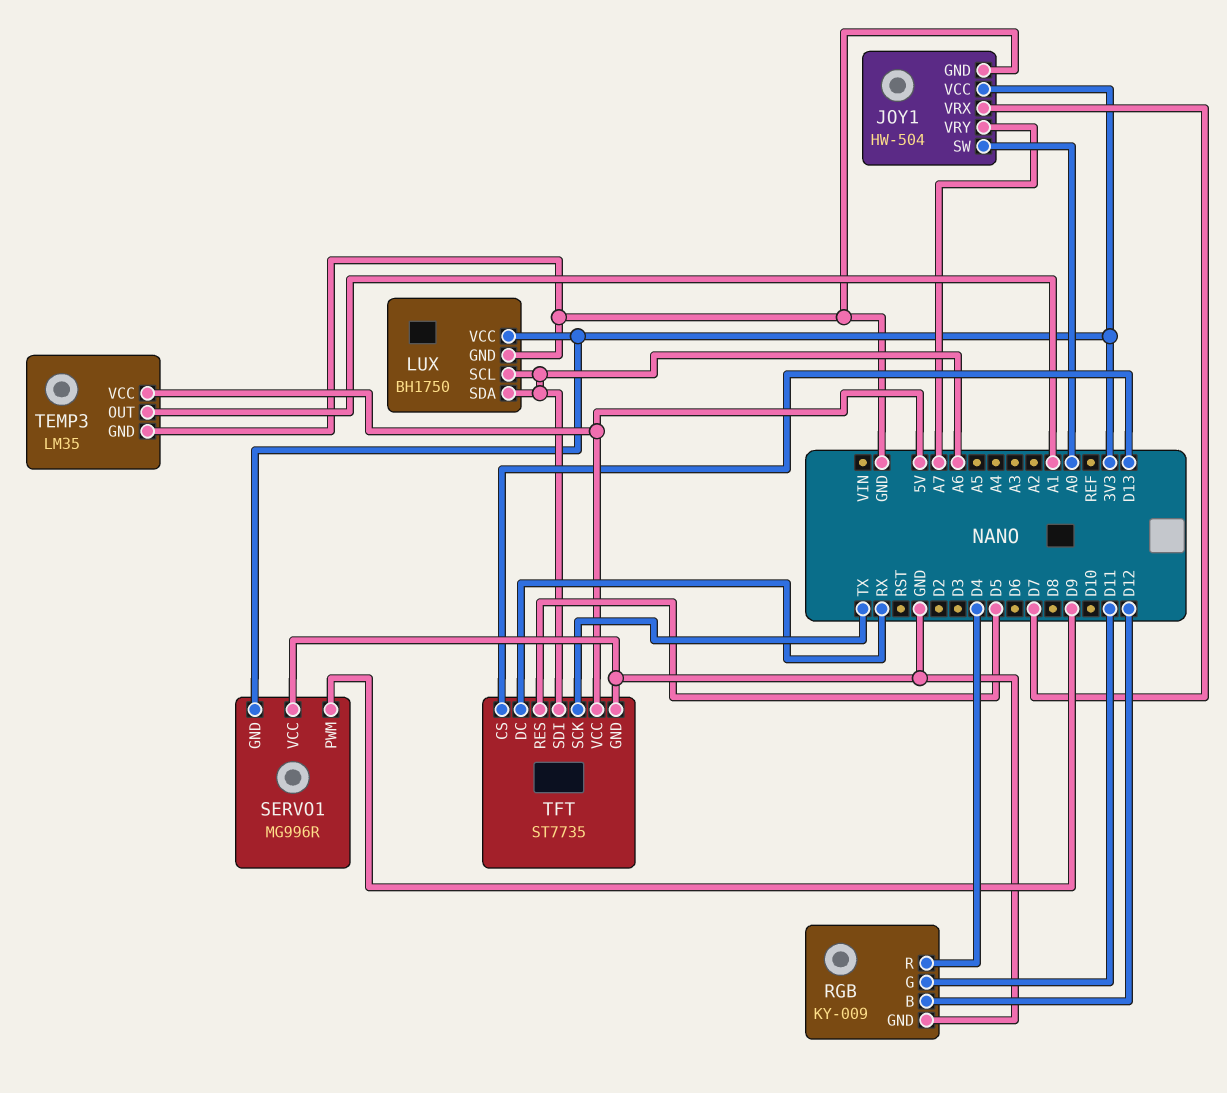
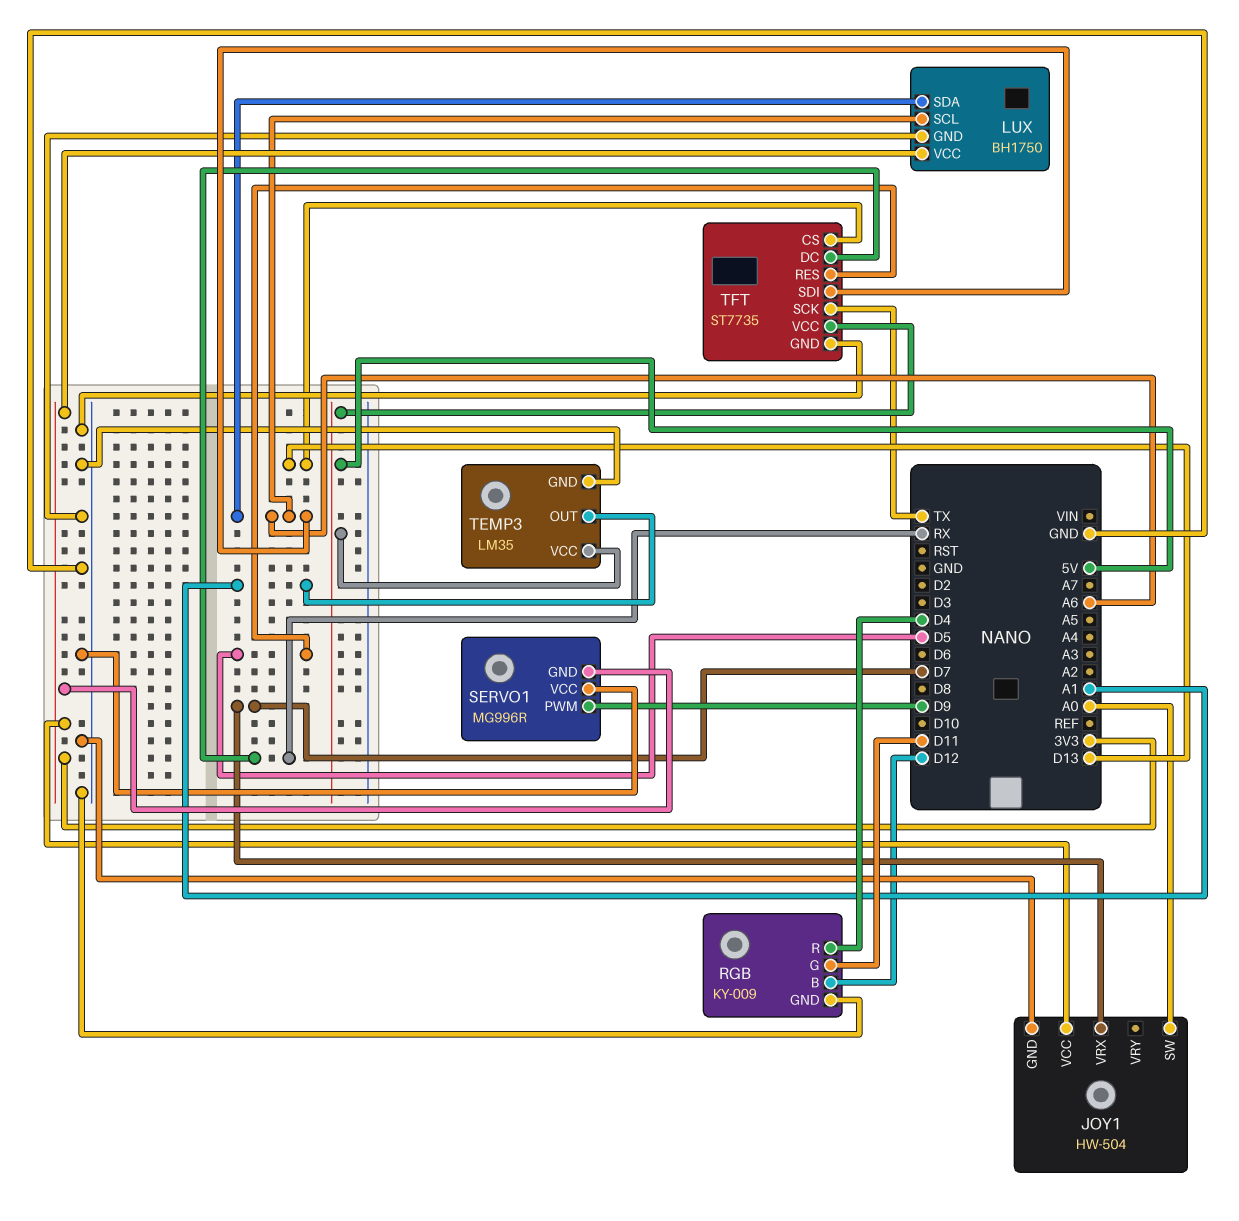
JOY1 pin VRY: A7 -> none

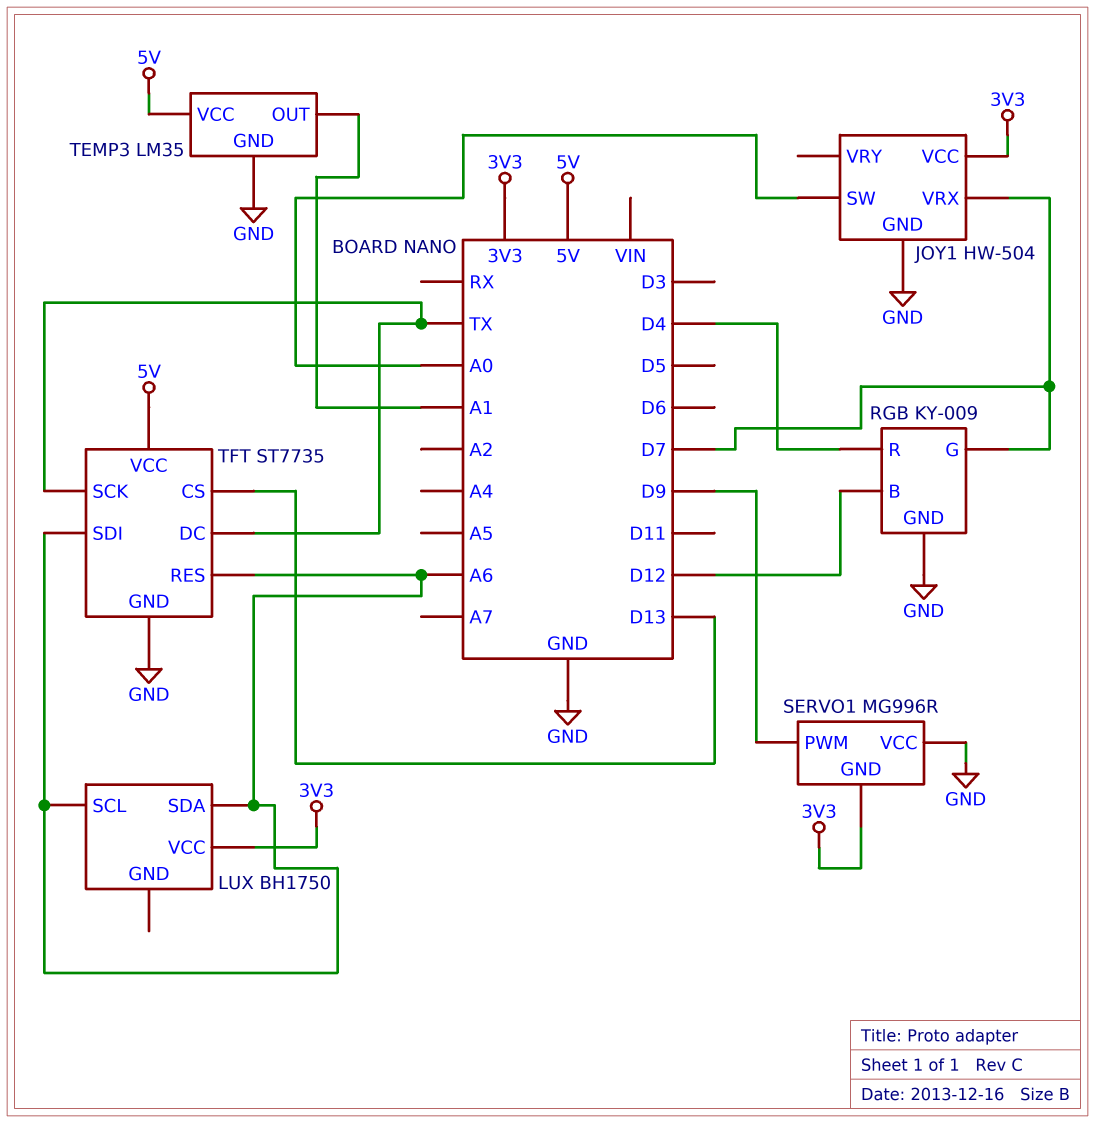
LUX pin GND: GND -> none
RGB pin G: D11 -> D7
TFT pin DC: RX -> TX
TFT pin RES: D5 -> A6

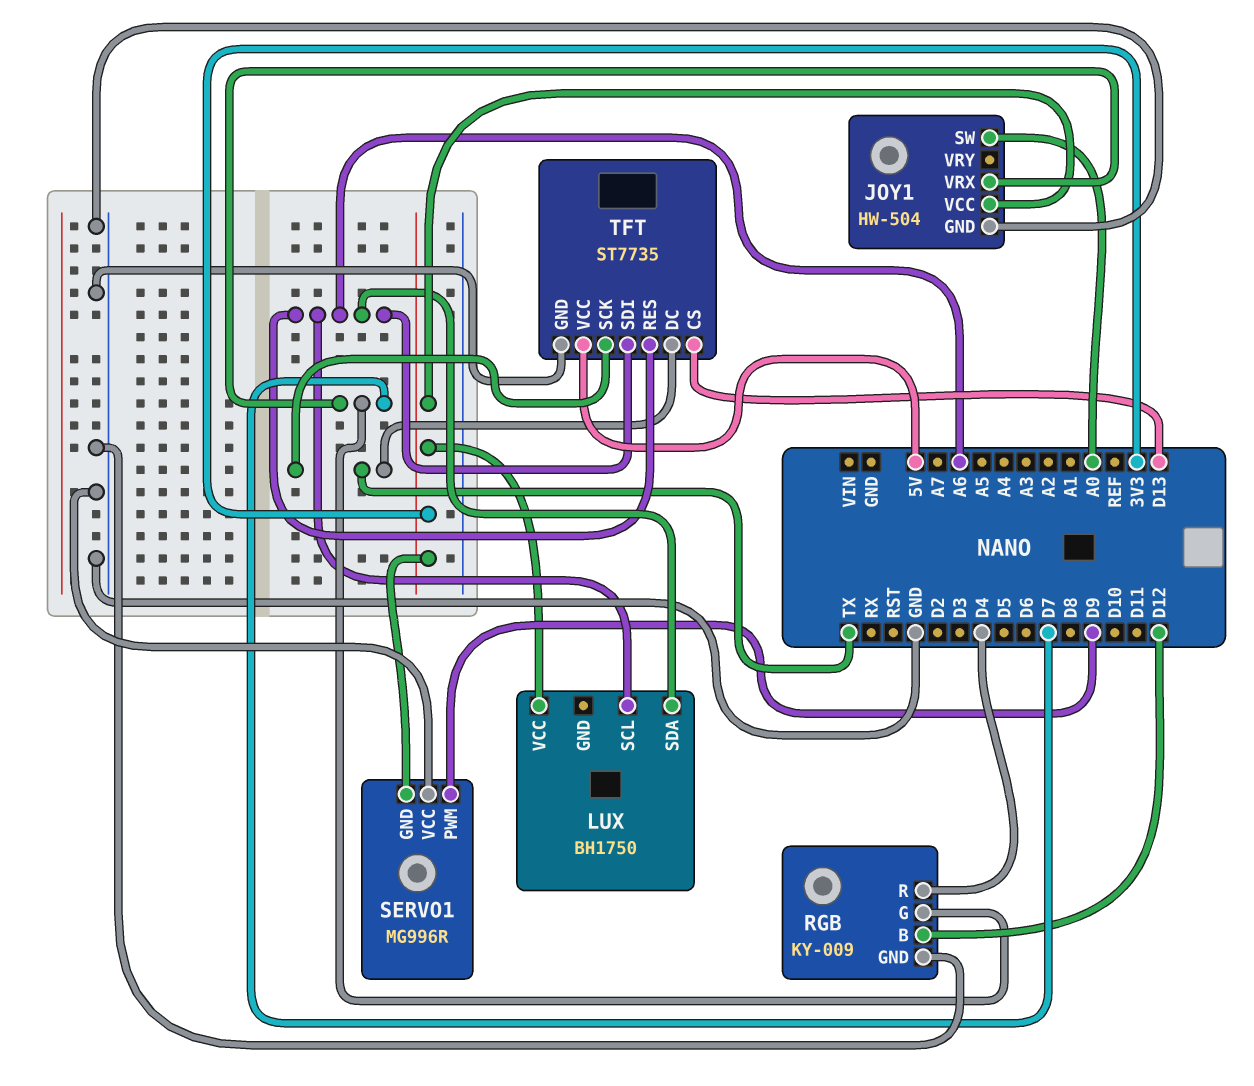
TEMP3: LM35 -> none
TEMP3 pin GND: GND -> none
TEMP3 pin OUT: A1 -> none
TEMP3 pin VCC: 5V -> none

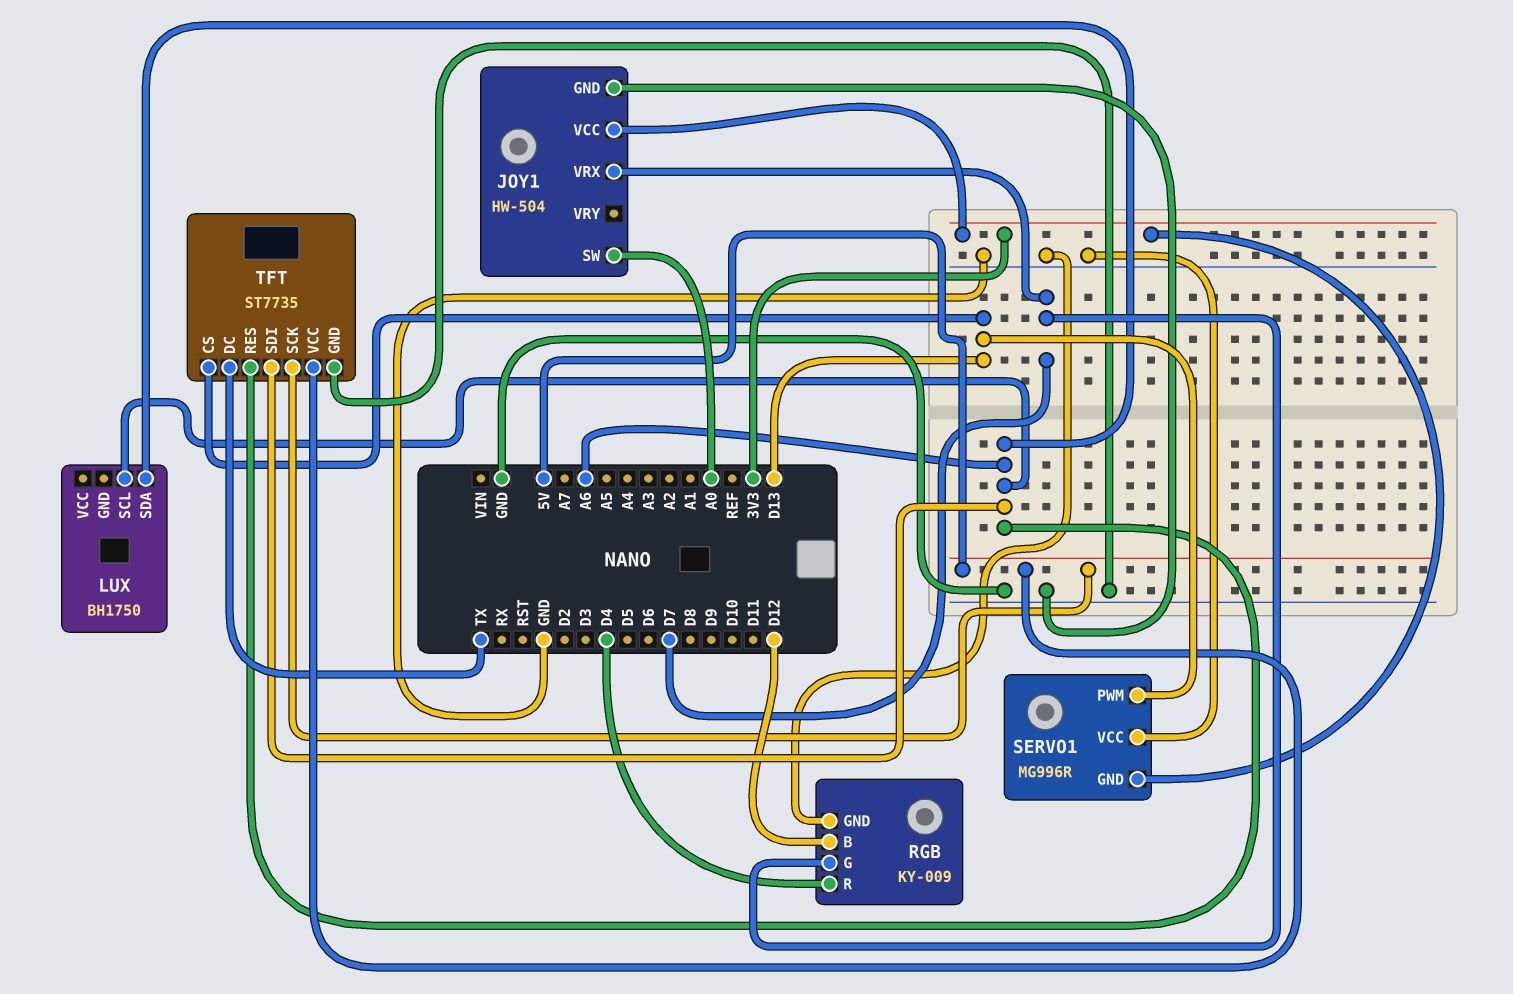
LUX pin VCC: 3V3 -> none
SERVO1 pin PWM: D9 -> D13
TFT pin SCK: TX -> 5V

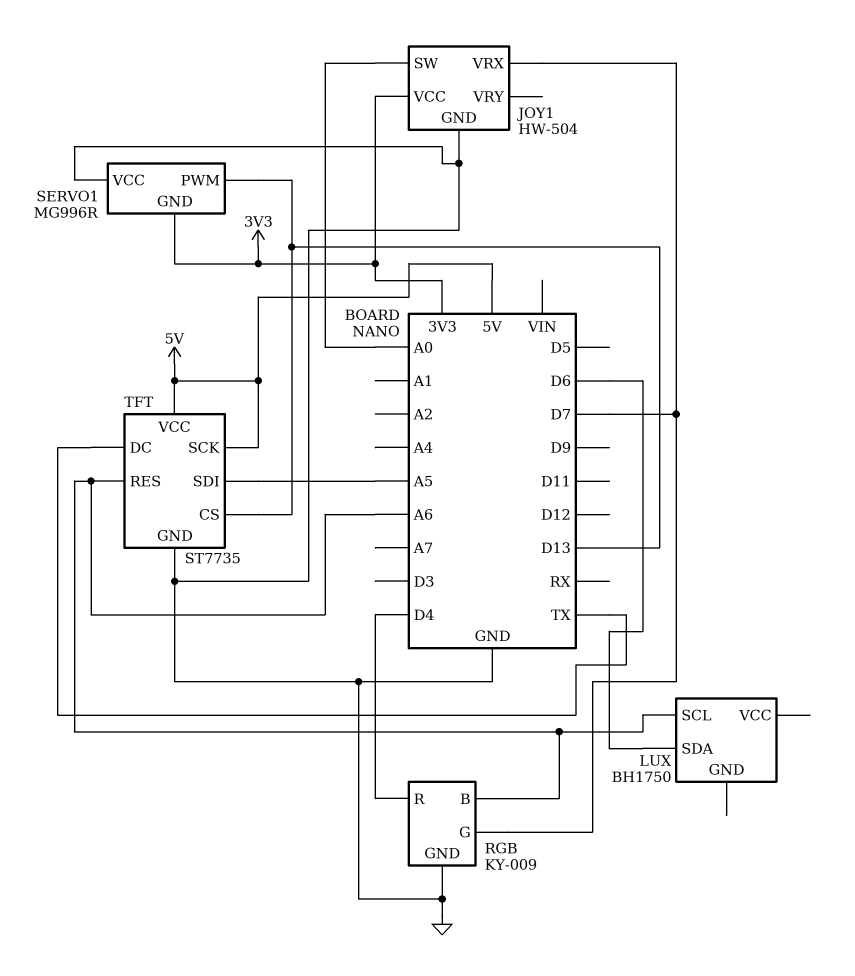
LUX pin SDA: A6 -> D6
RGB pin B: D12 -> A6
TFT pin SDI: A6 -> A5

